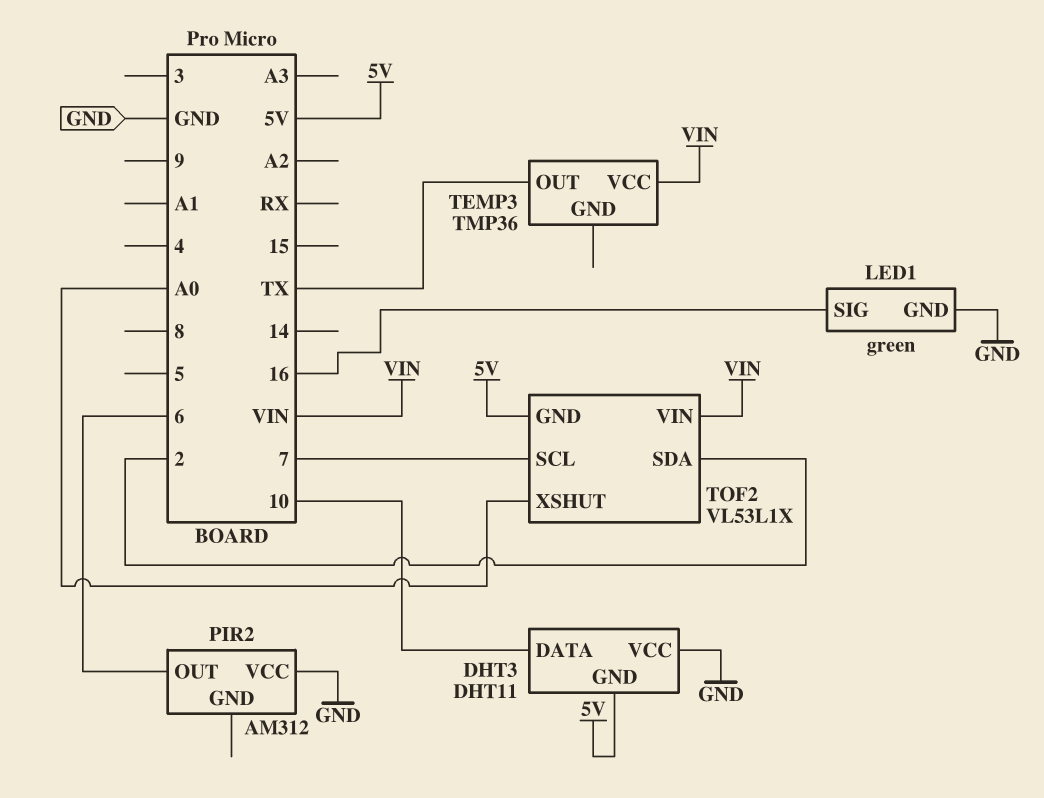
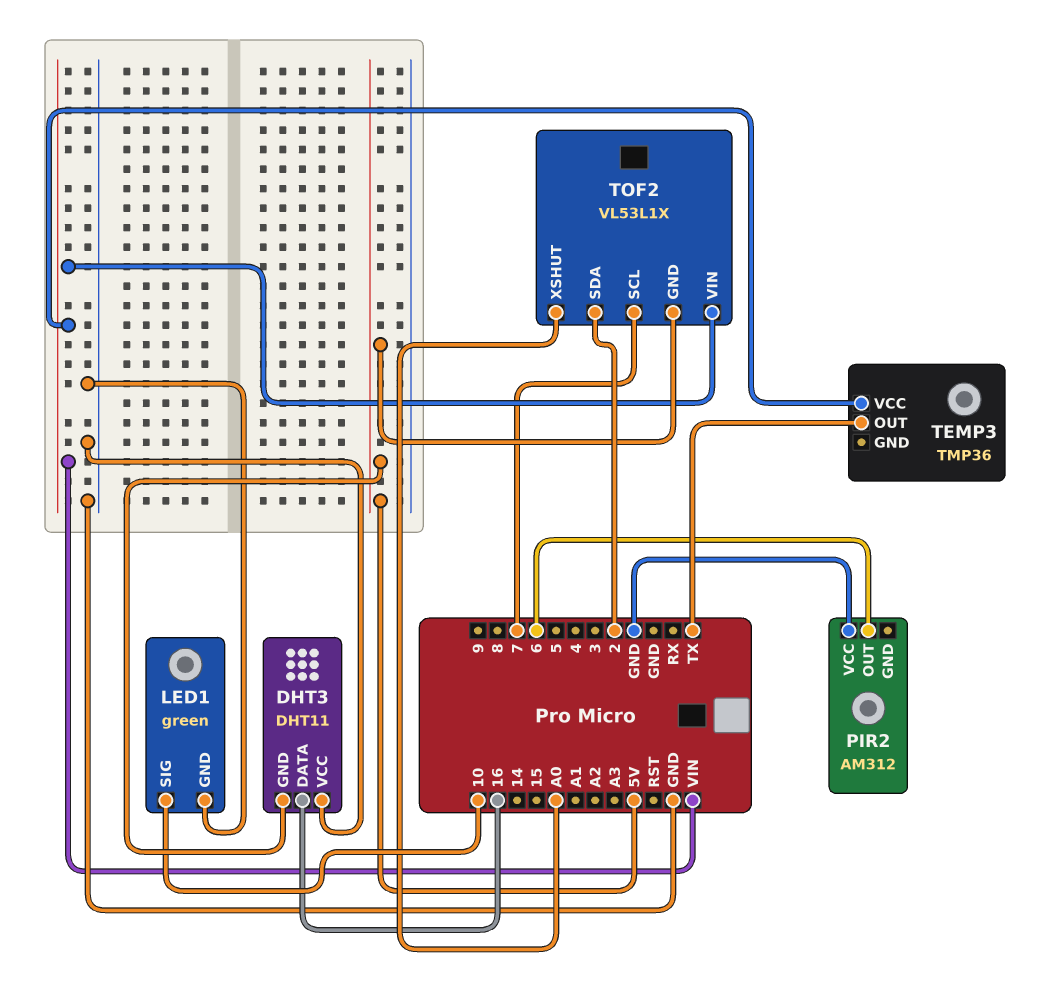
DHT3 pin DATA: 10 -> 16
LED1 pin SIG: 16 -> 10

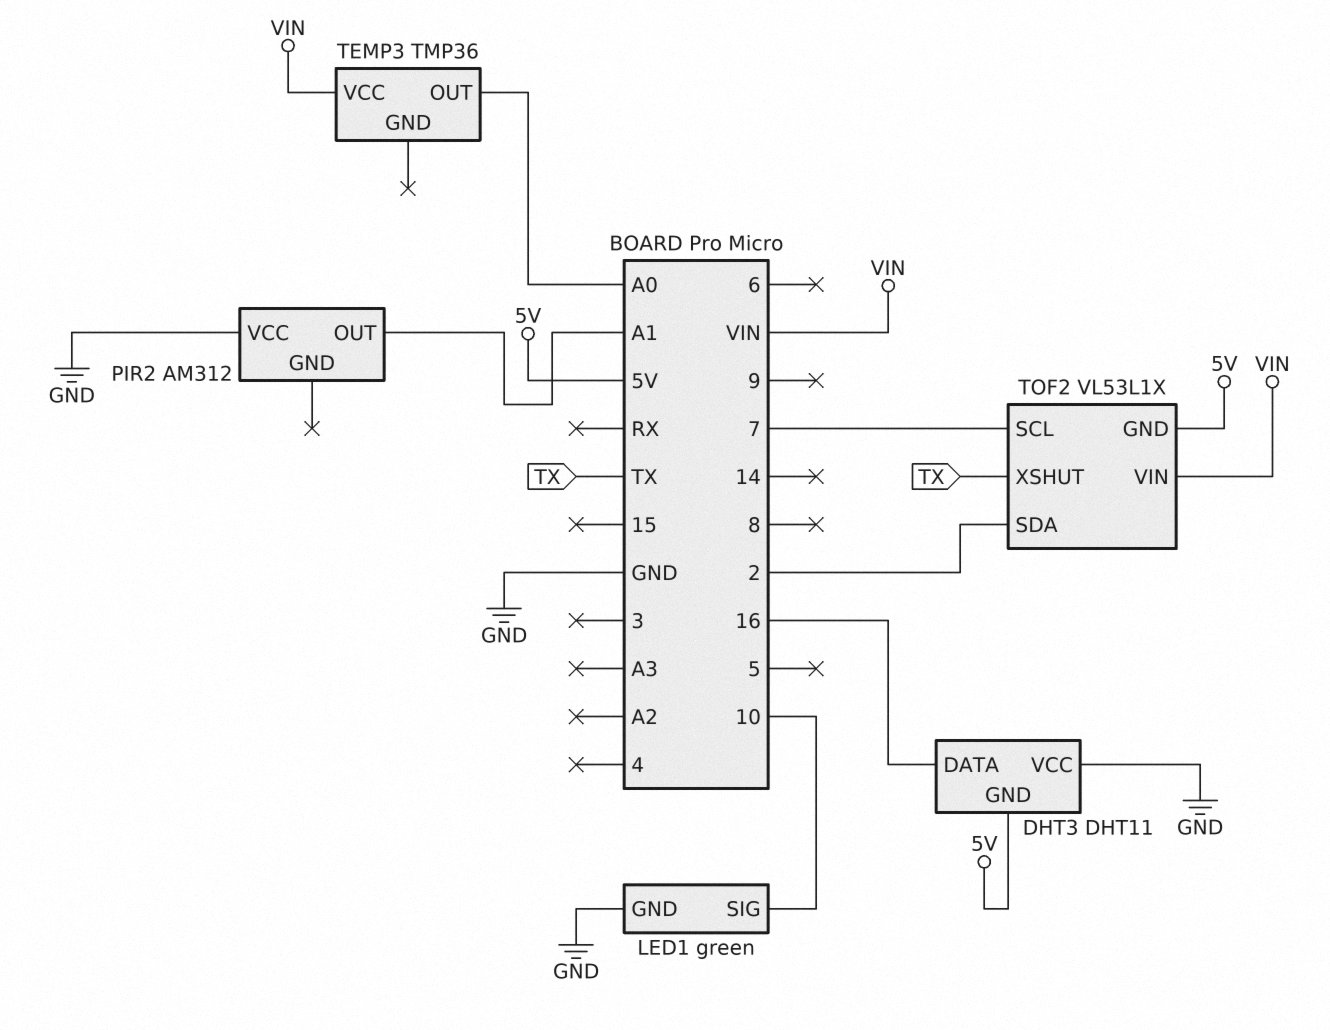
PIR2 pin OUT: 6 -> A1
TEMP3 pin OUT: TX -> A0
TOF2 pin XSHUT: A0 -> TX

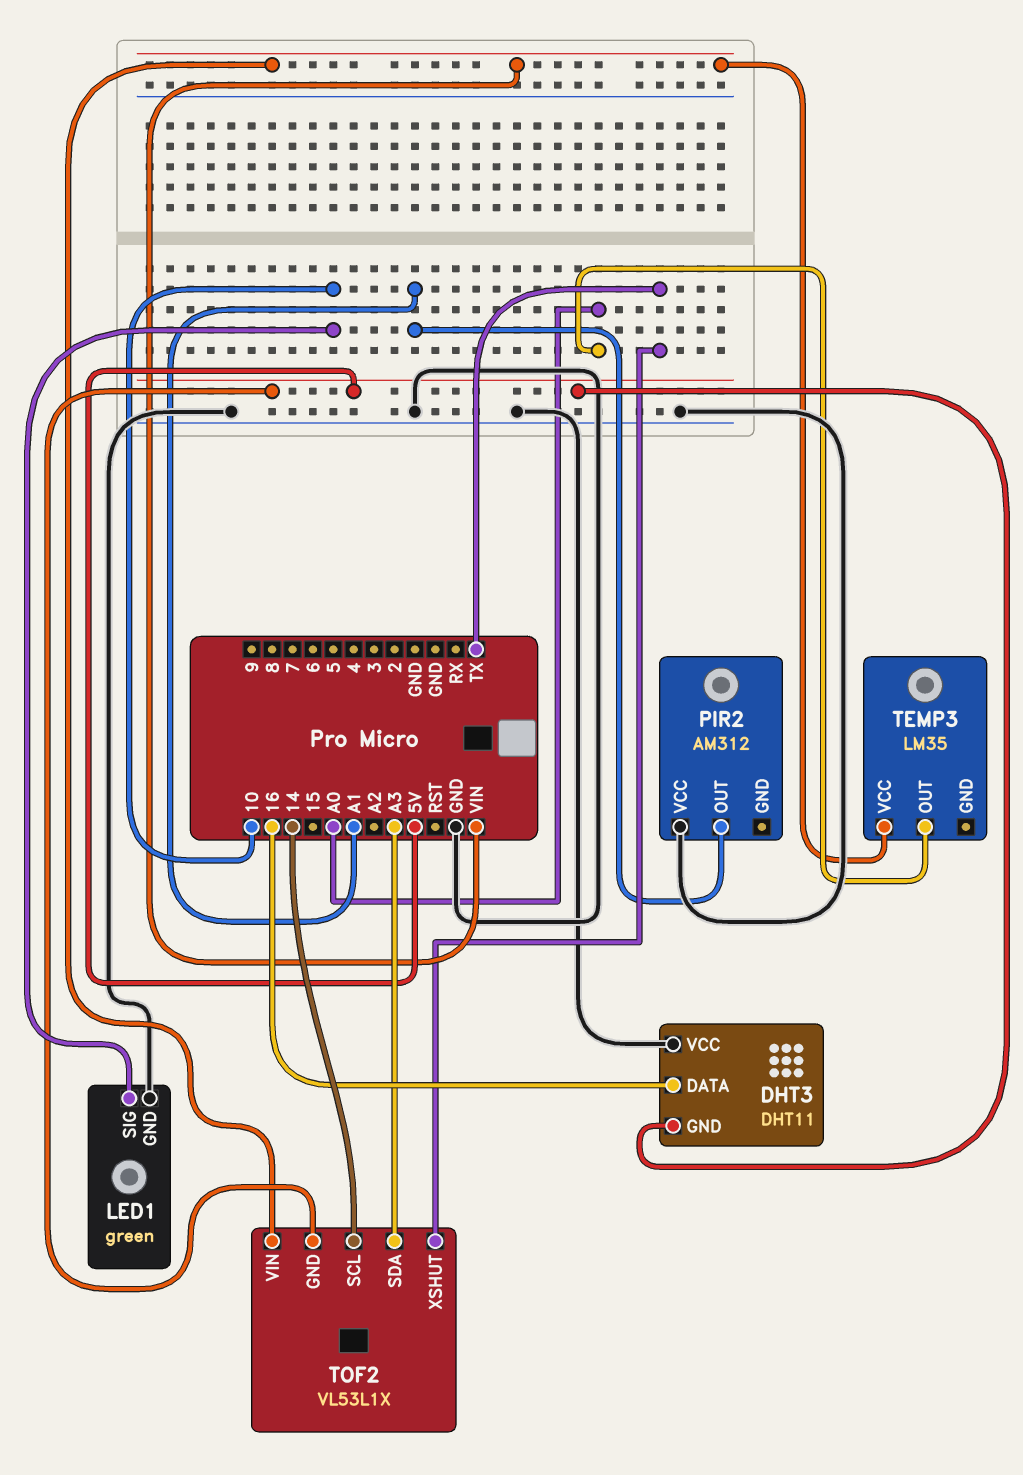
TEMP3: TMP36 -> LM35
TOF2 pin SCL: 7 -> 14
TOF2 pin SDA: 2 -> A3

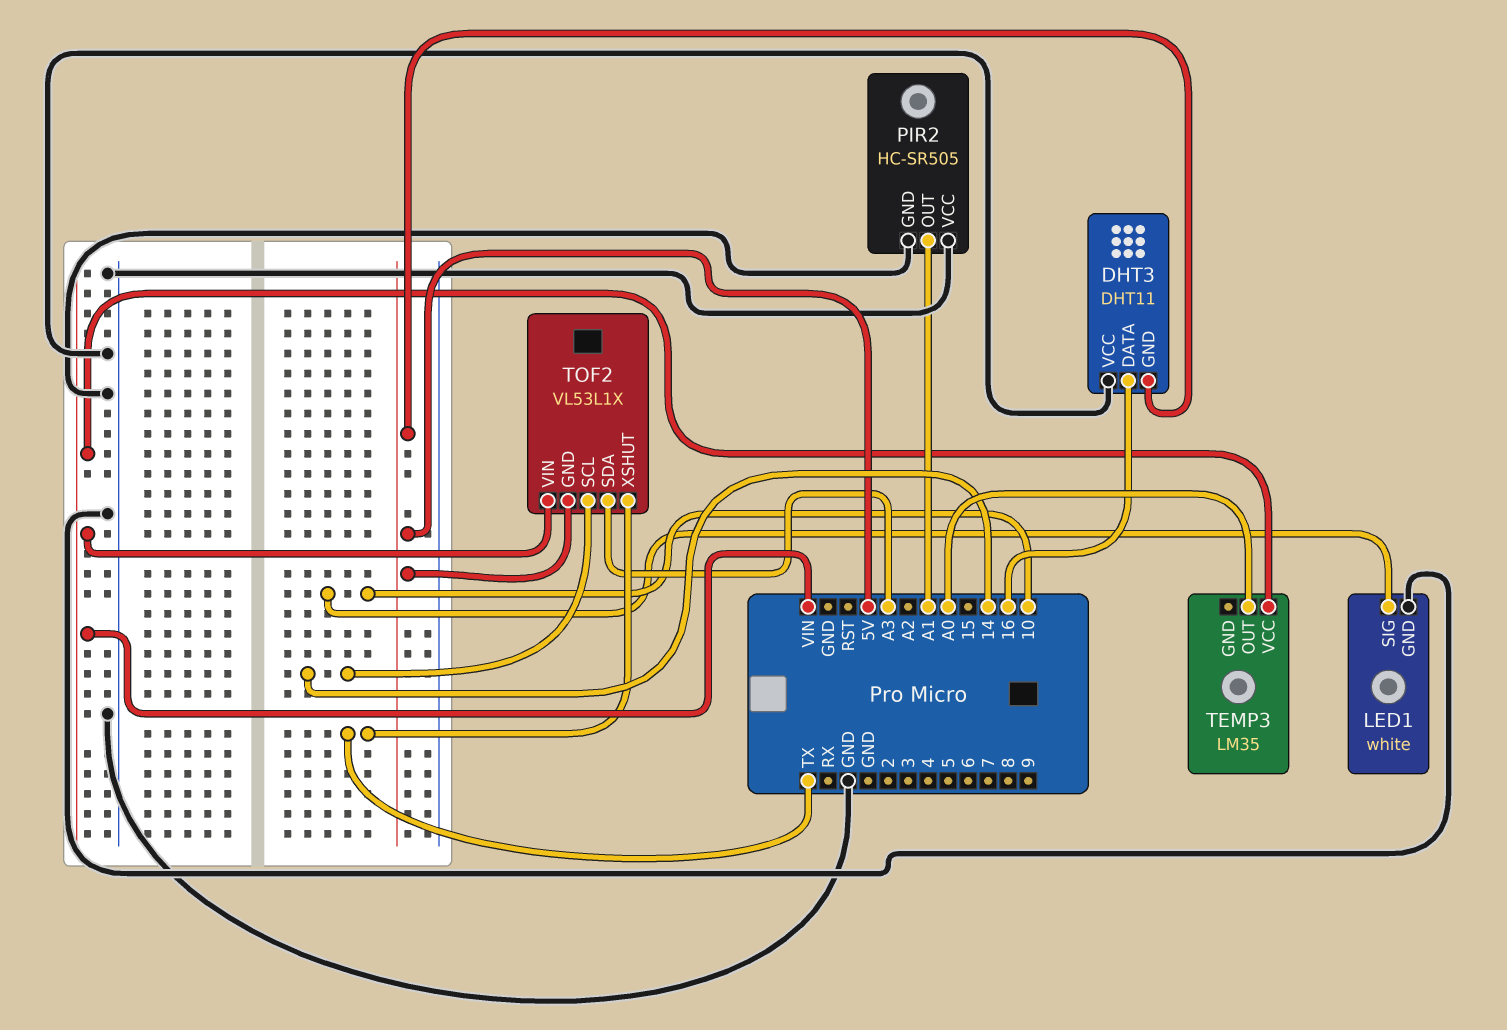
LED1: green -> white
PIR2: AM312 -> HC-SR505
PIR2 pin GND: none -> GND

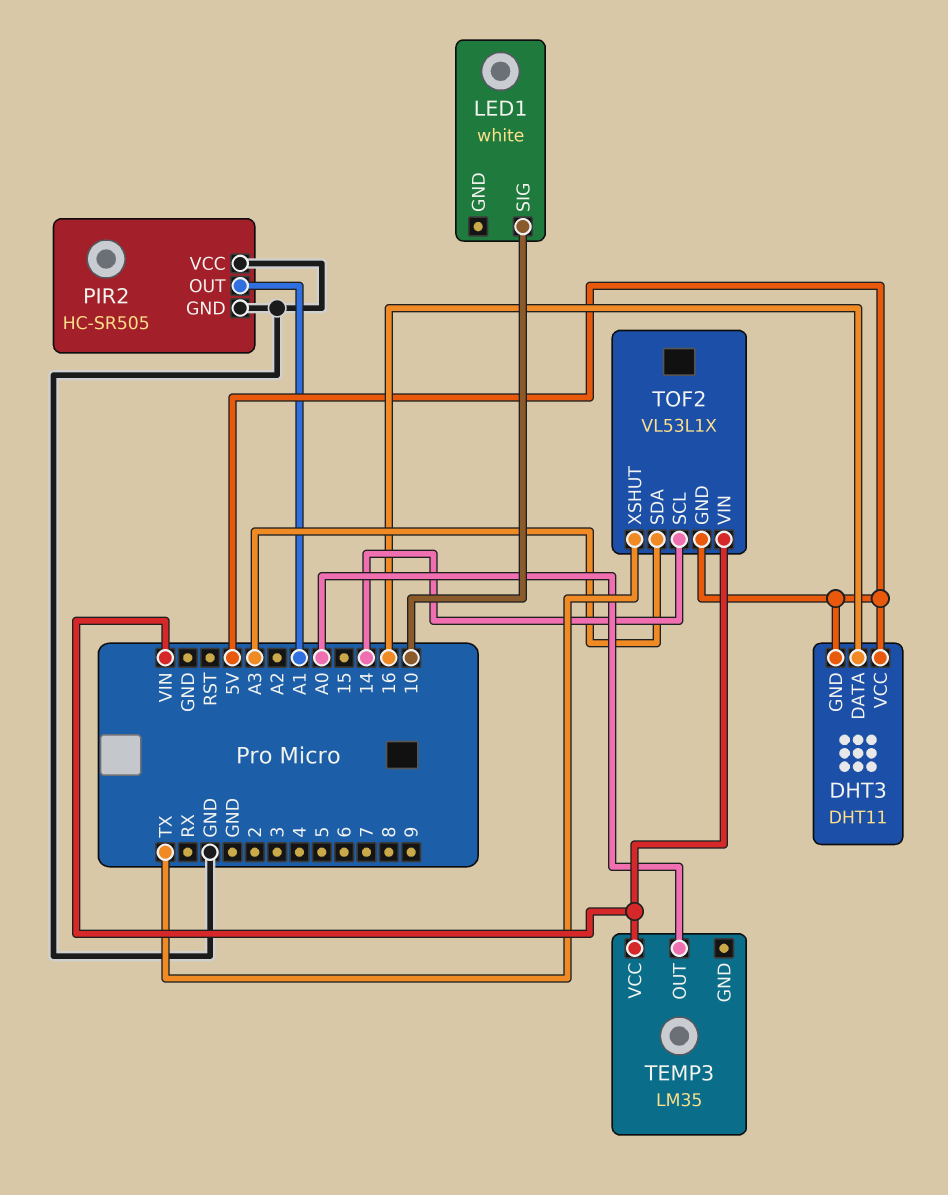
DHT3 pin VCC: GND -> 5V
LED1 pin GND: GND -> none

